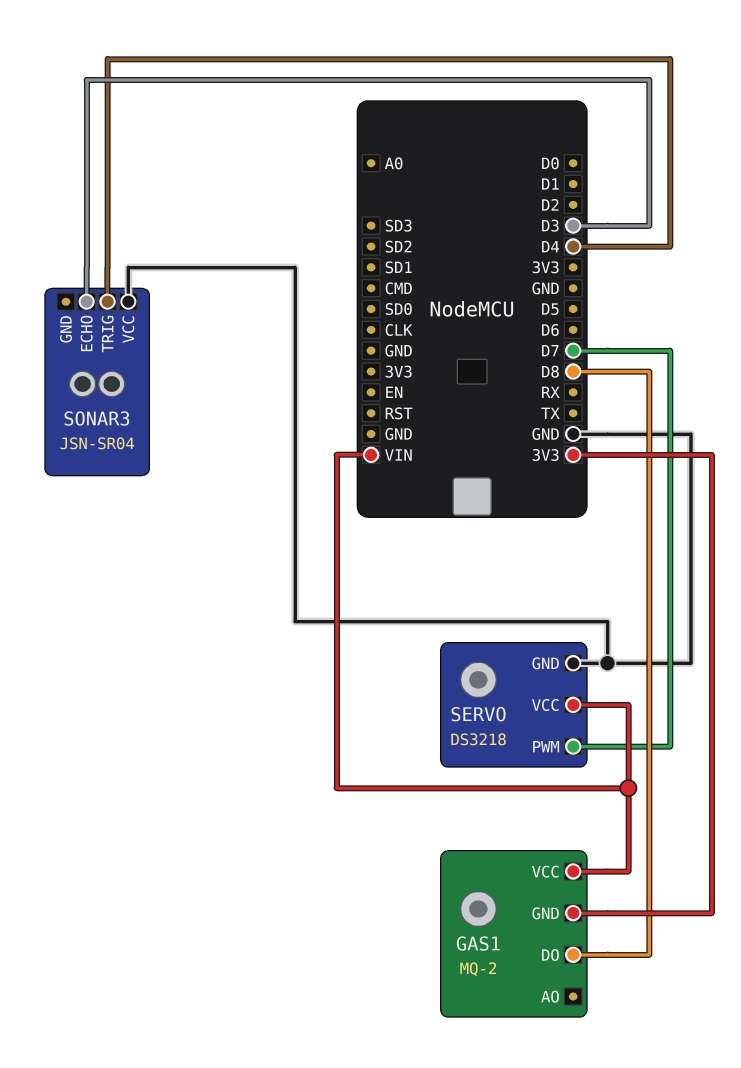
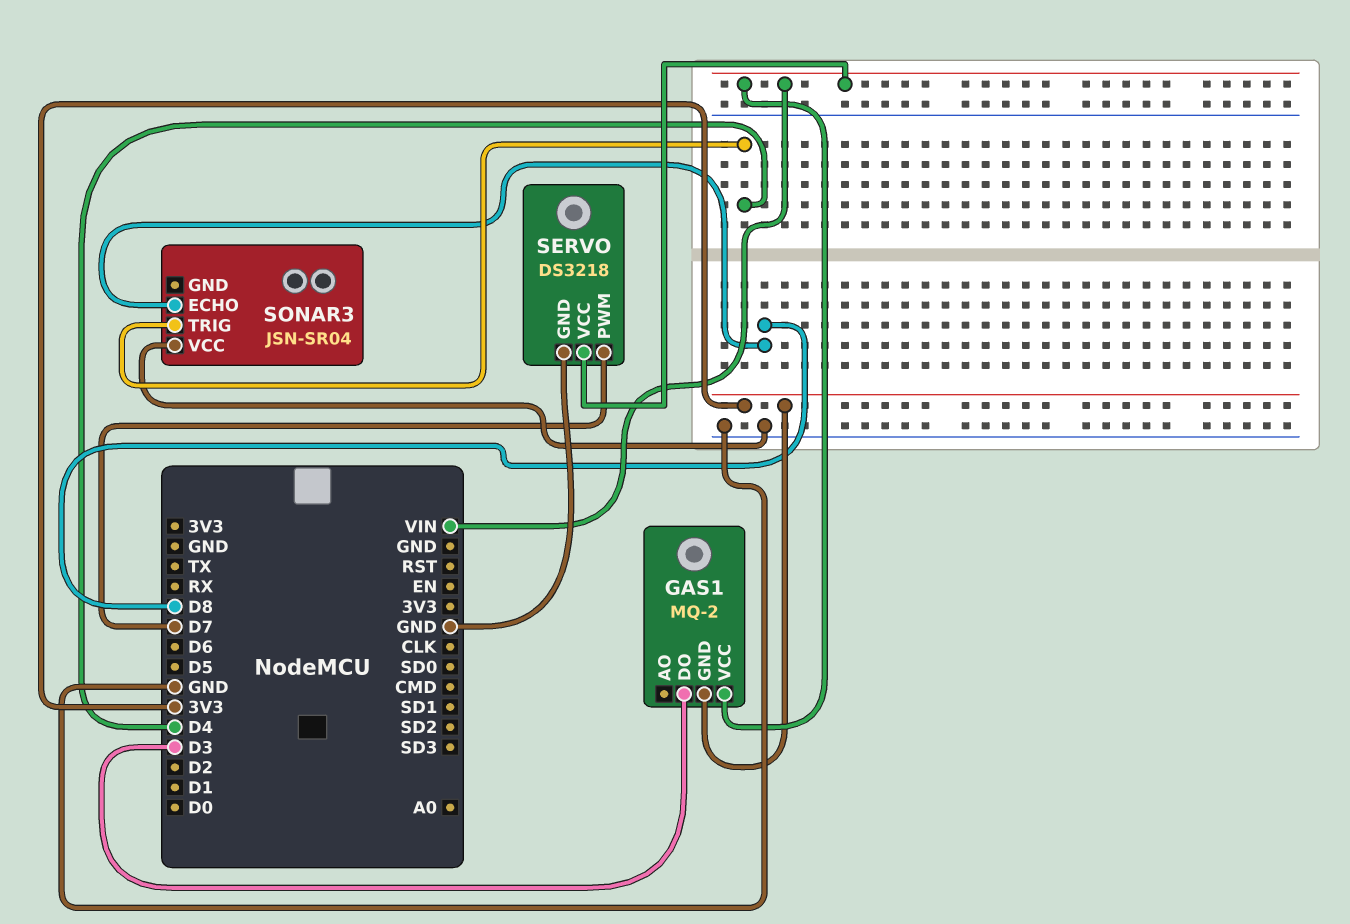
GAS1 pin DO: D8 -> D3
SONAR3 pin ECHO: D3 -> D8

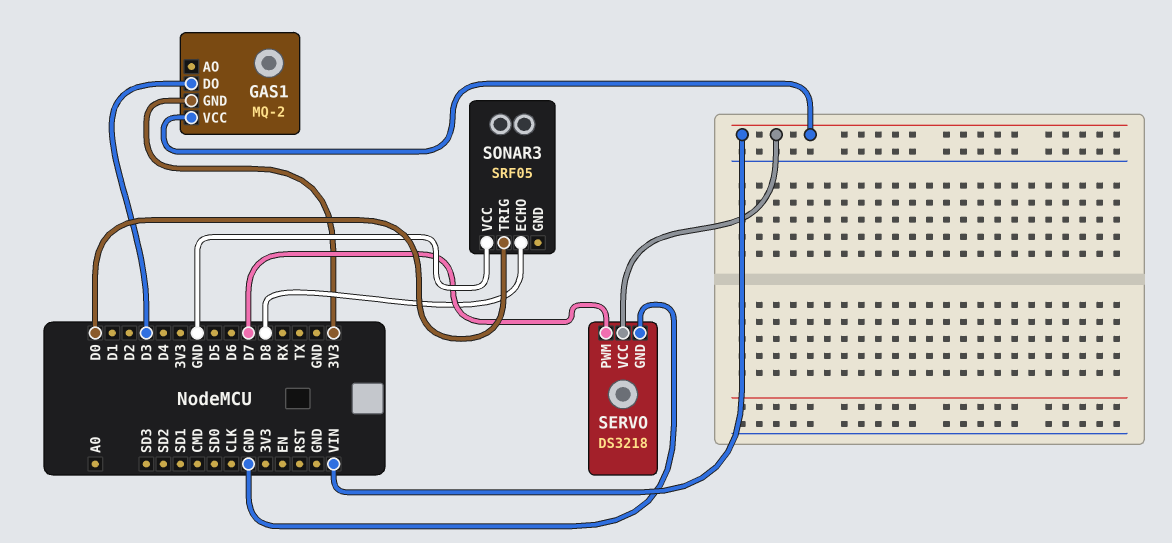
SONAR3: JSN-SR04 -> SRF05
SONAR3 pin TRIG: D4 -> D0

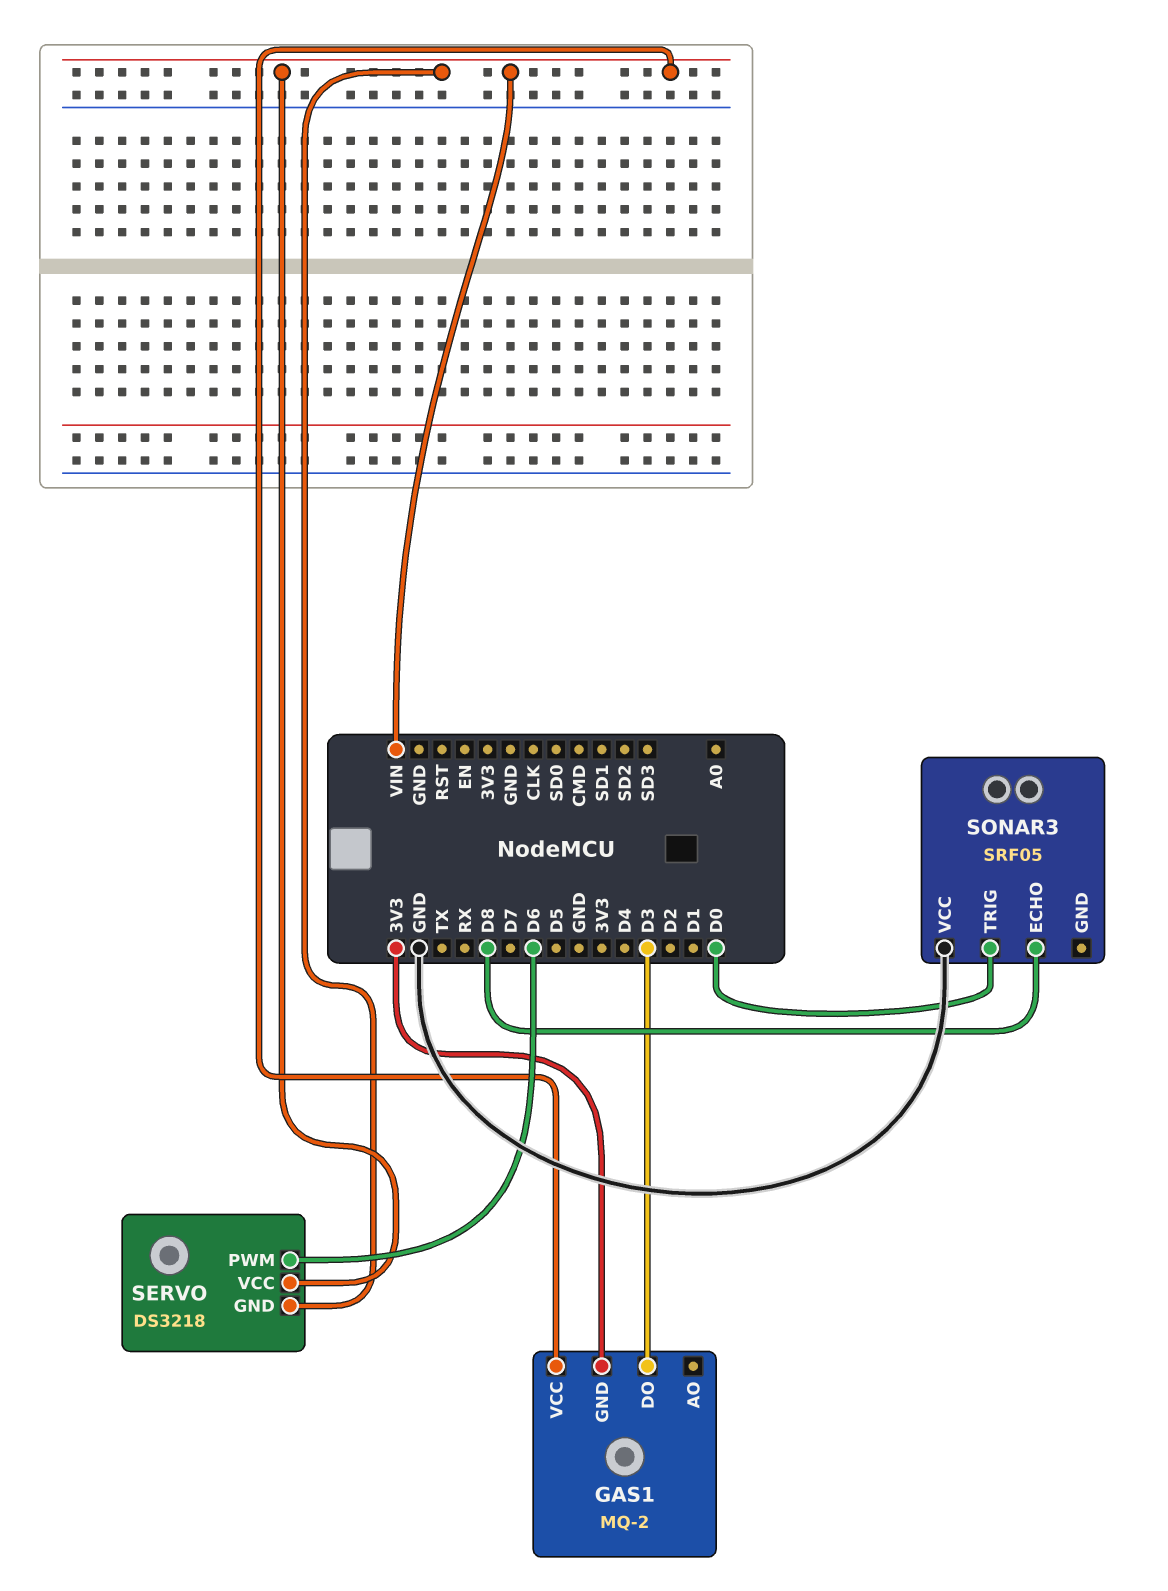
SERVO pin GND: GND -> VIN
SERVO pin PWM: D7 -> D6

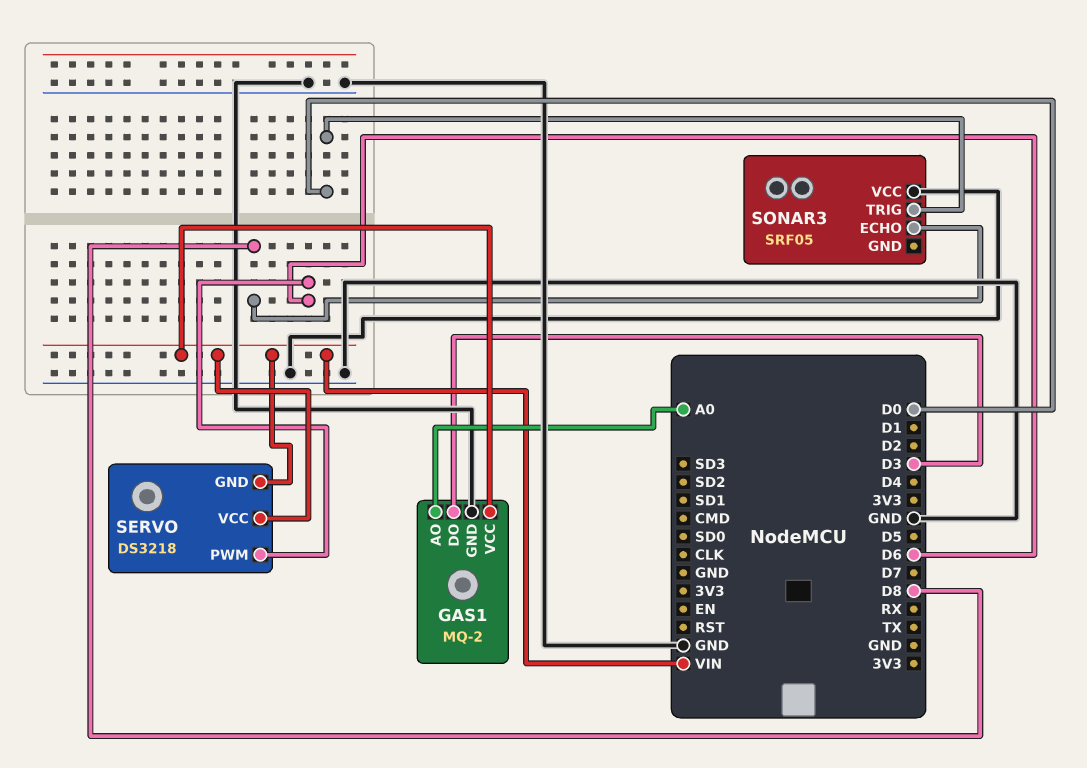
GAS1 pin AO: none -> A0
GAS1 pin GND: 3V3 -> GND

